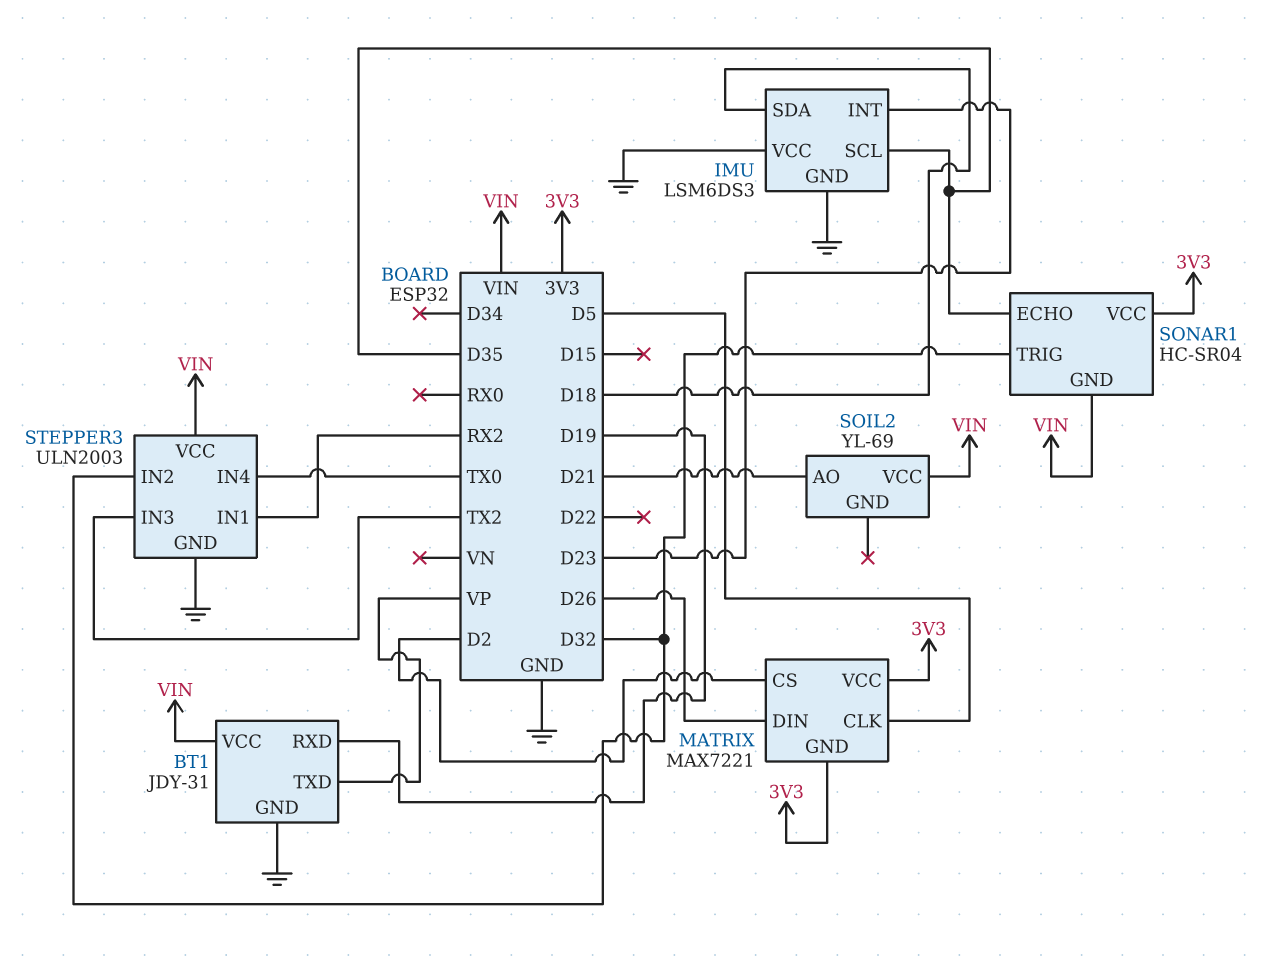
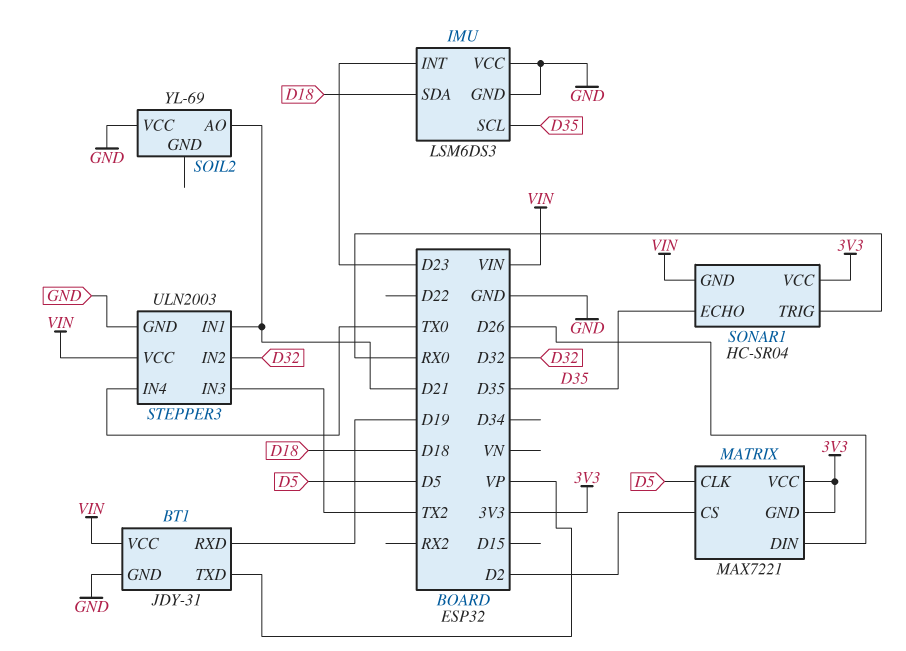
SOIL2 pin VCC: VIN -> GND
SONAR1 pin TRIG: D32 -> RX0
STEPPER3 pin IN1: RX2 -> D21

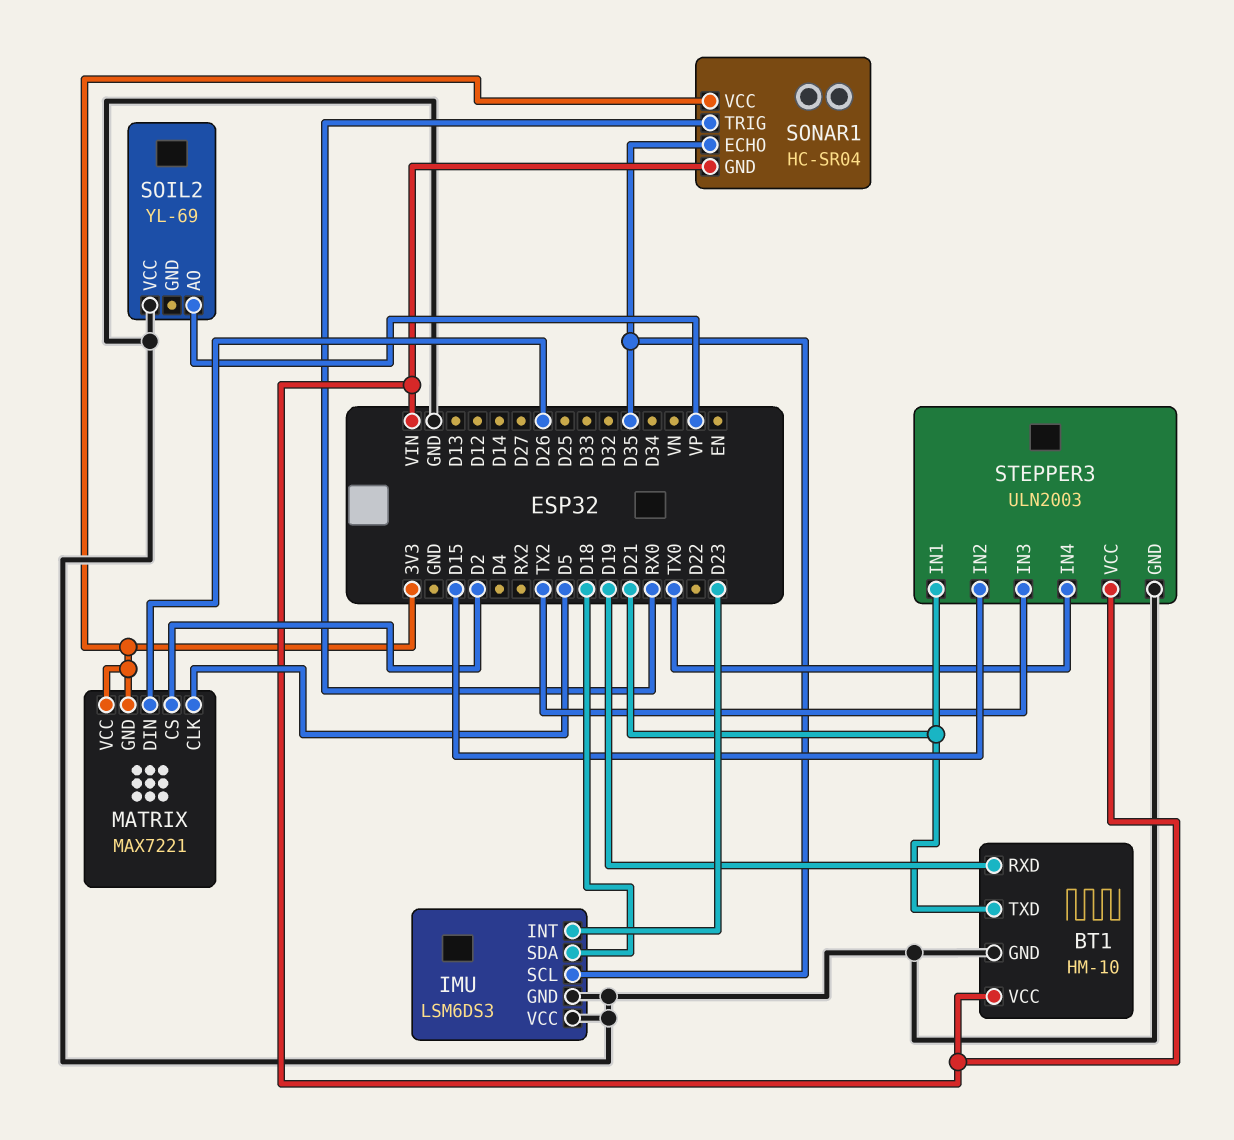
BT1: JDY-31 -> HM-10
BT1 pin TXD: VP -> D21
SOIL2 pin AO: D21 -> VP
STEPPER3 pin IN2: D32 -> D15

